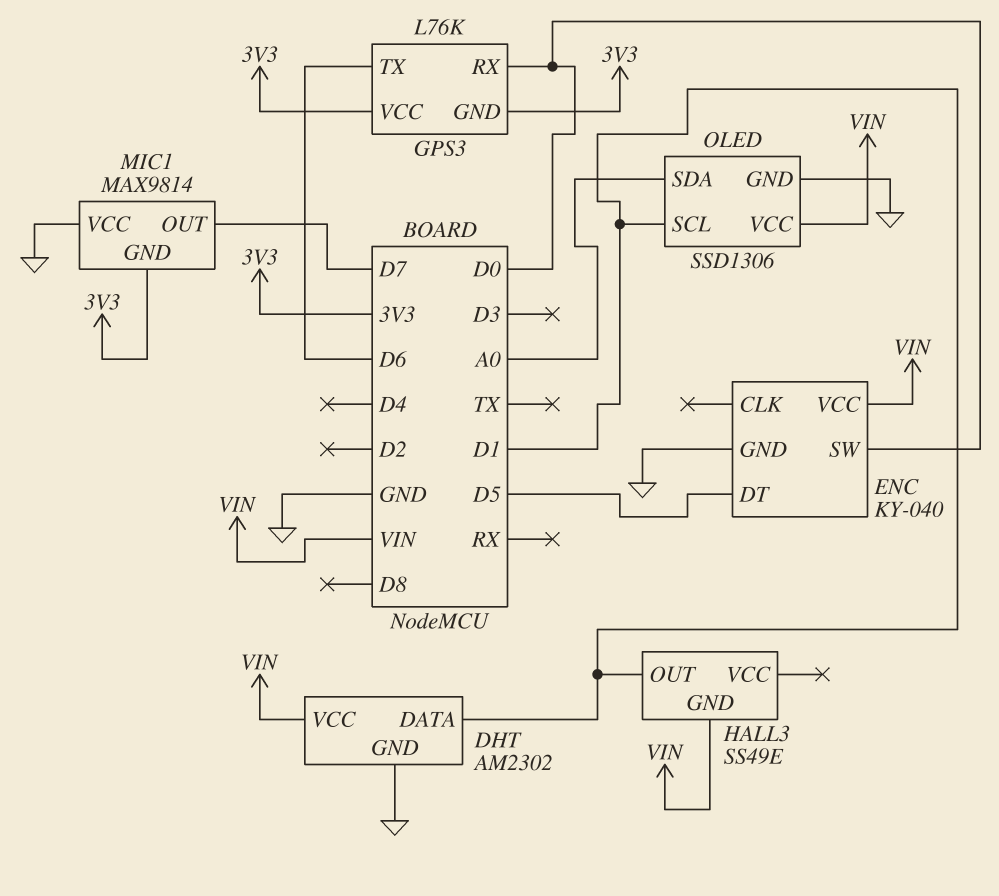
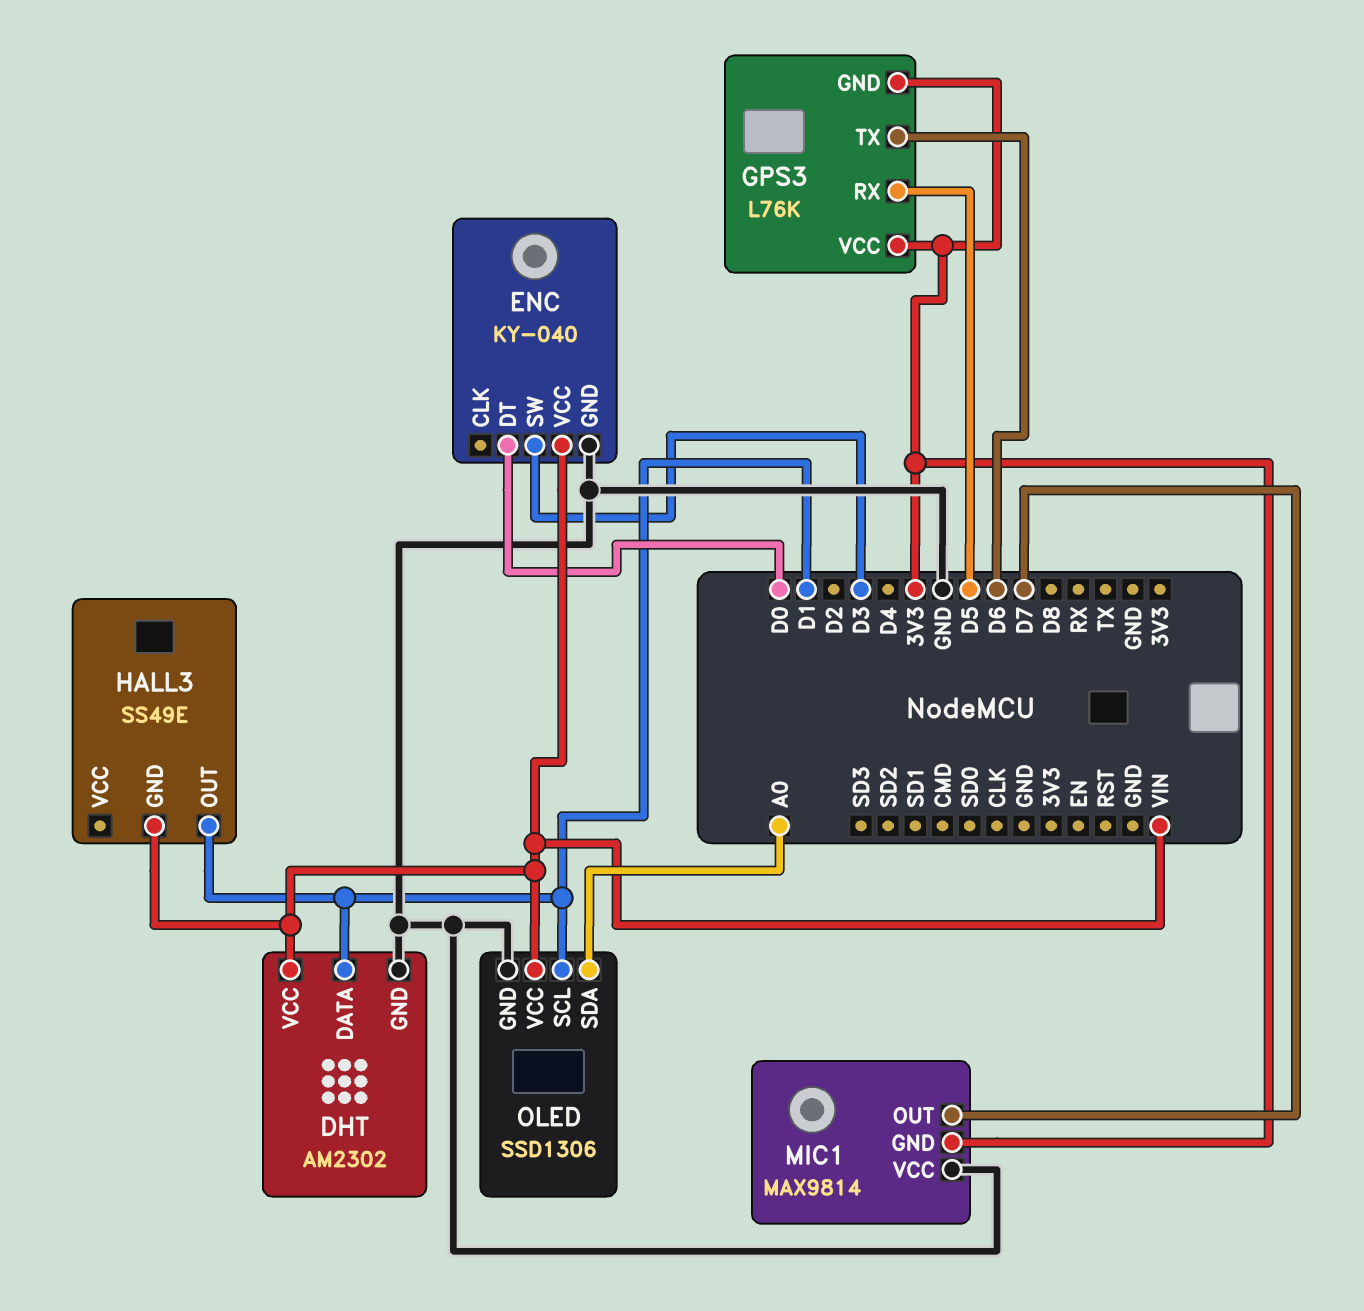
ENC pin DT: D5 -> D0
ENC pin SW: D0 -> D3
GPS3 pin RX: D0 -> D5

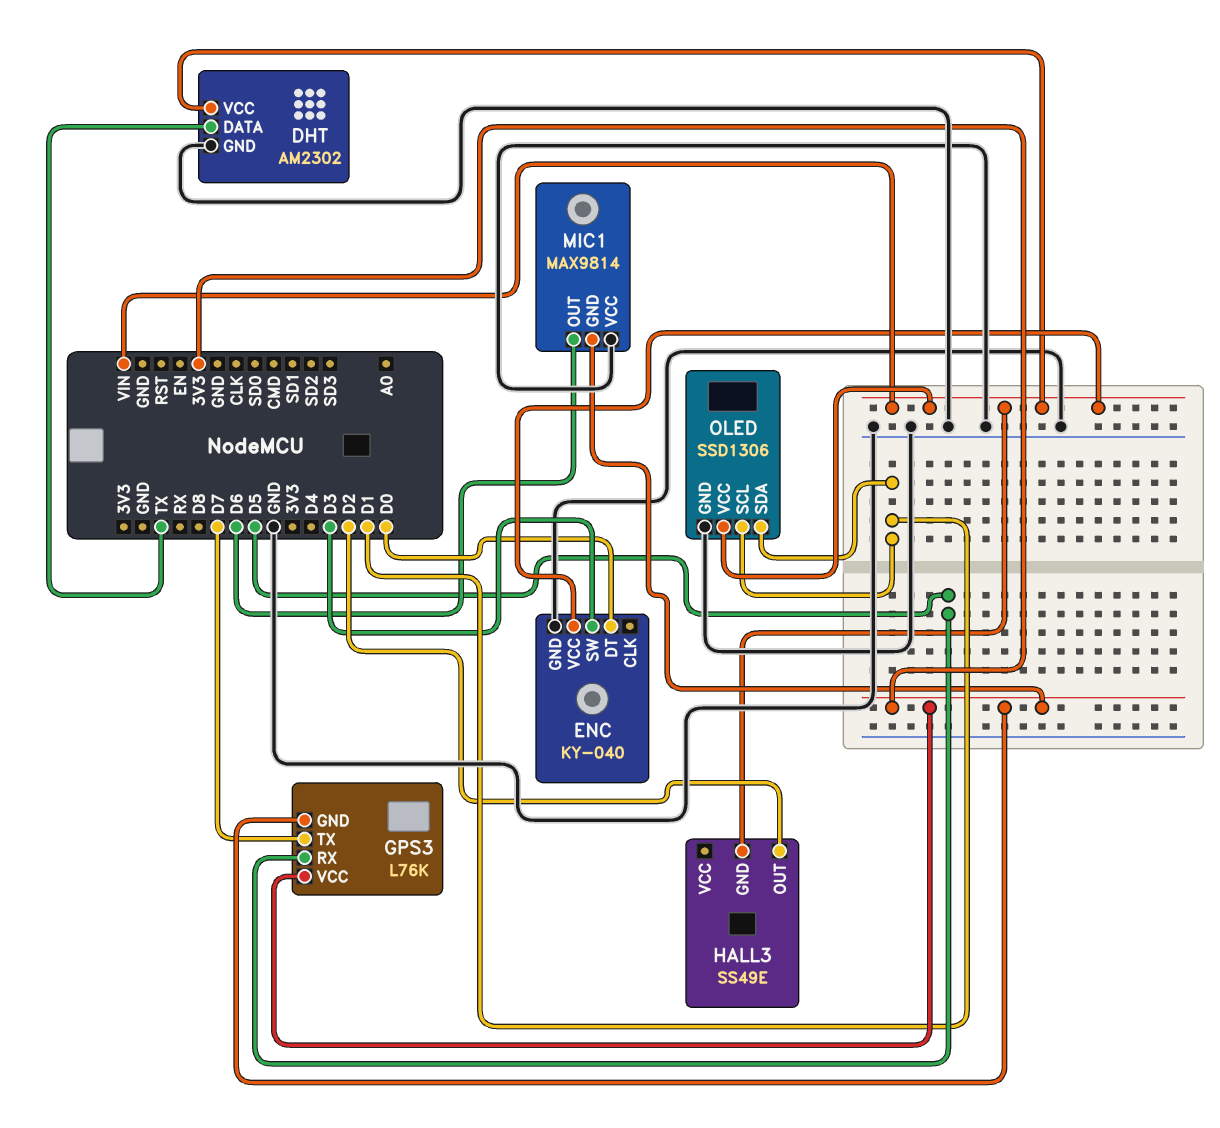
DHT pin DATA: D1 -> TX
GPS3 pin TX: D6 -> D7
HALL3 pin OUT: D1 -> D2
MIC1 pin OUT: D7 -> D6
OLED pin SDA: A0 -> D1

